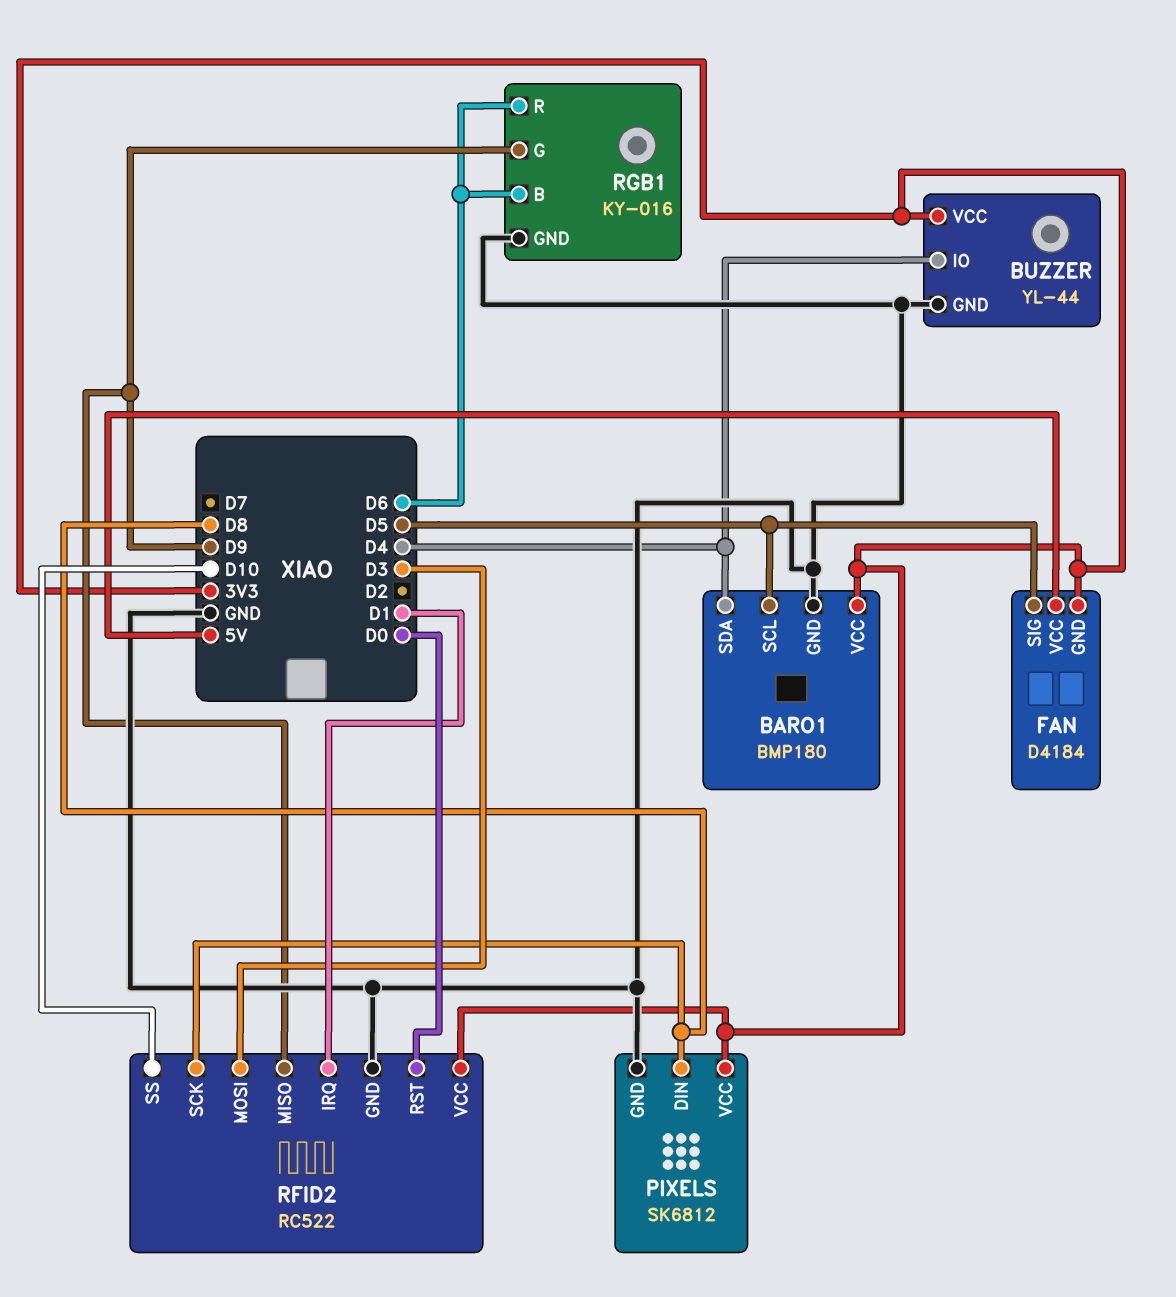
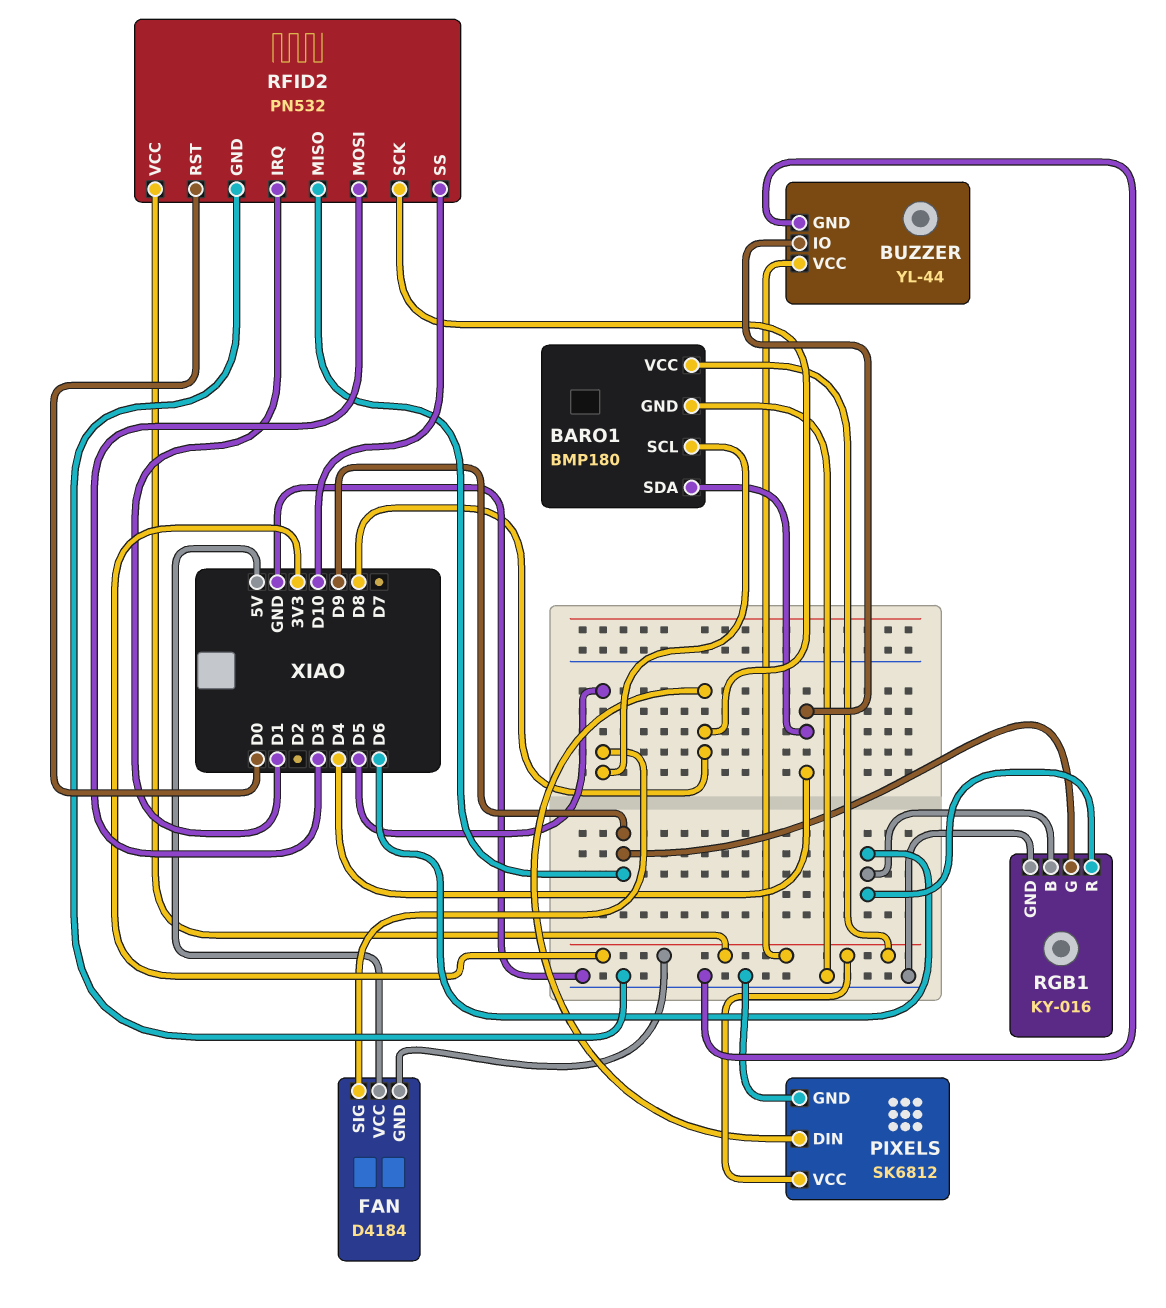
RFID2: RC522 -> PN532

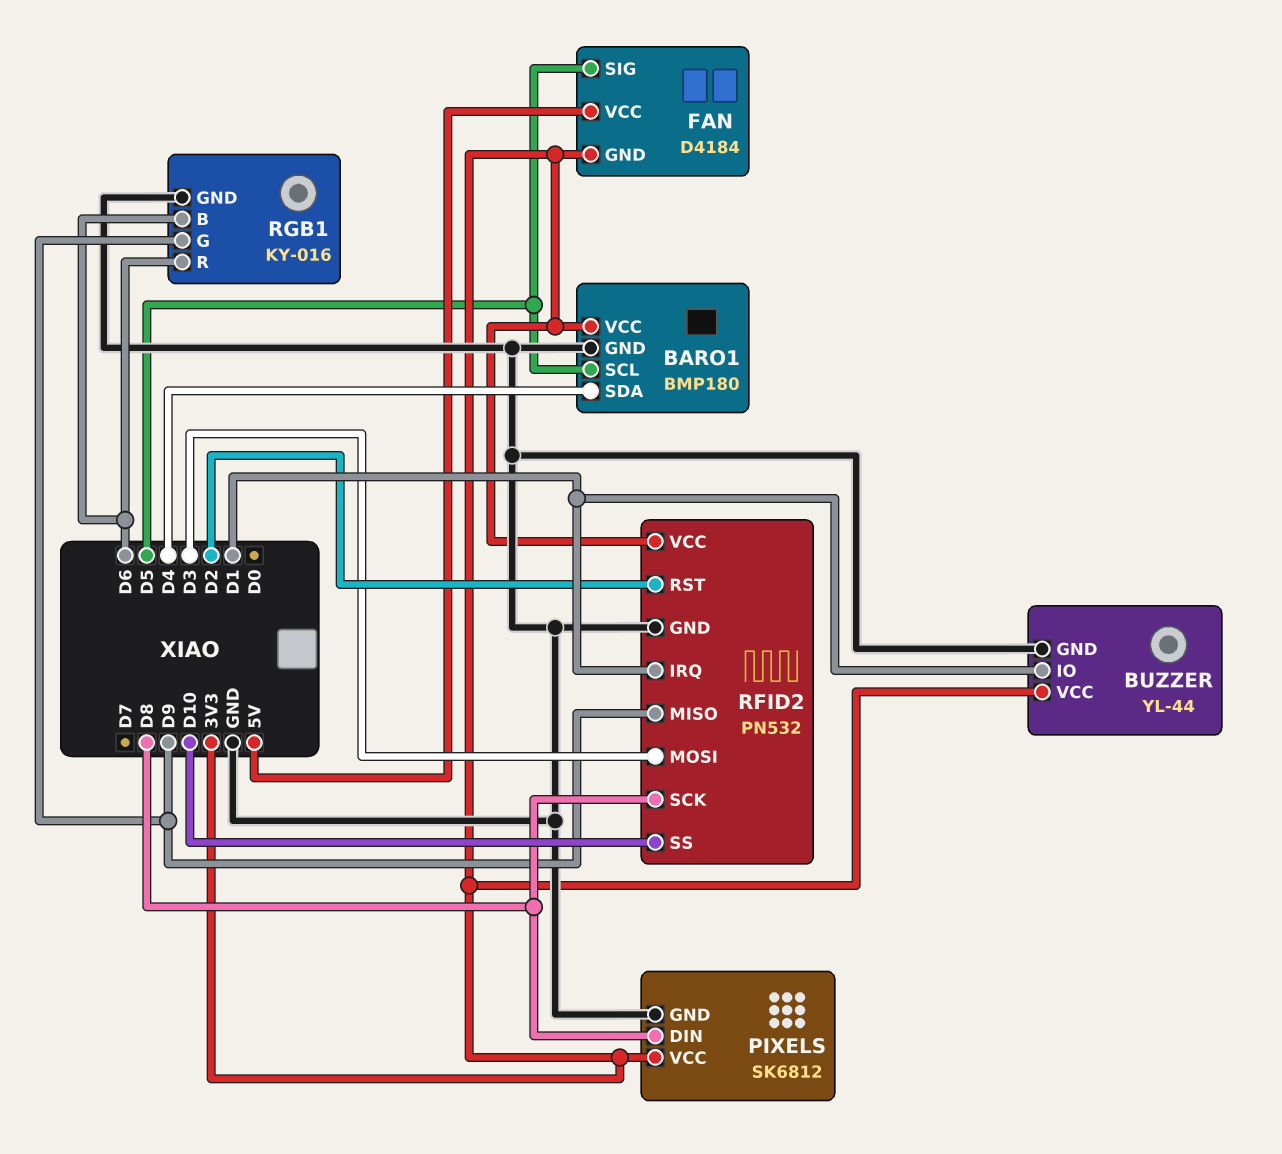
BUZZER pin IO: D4 -> D1
RFID2 pin RST: D0 -> D2

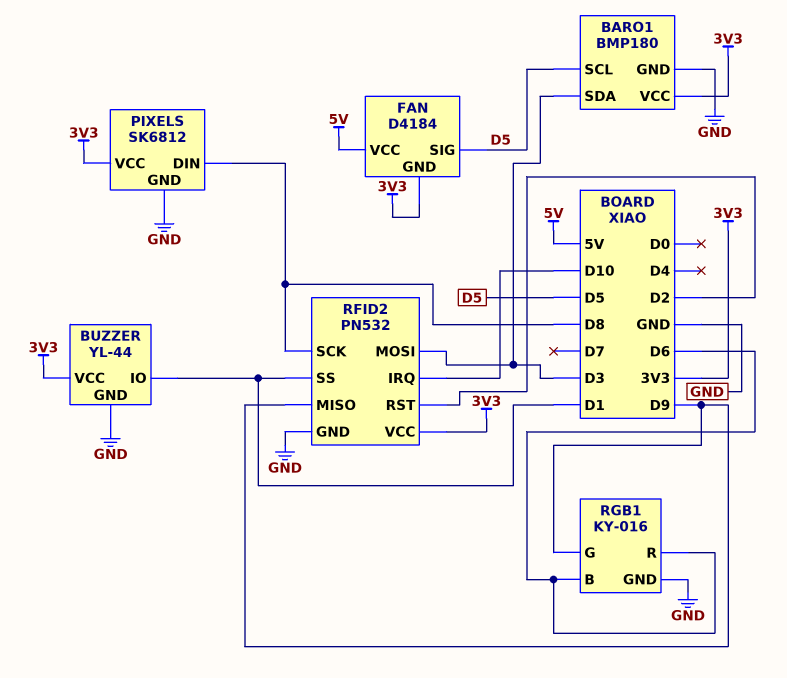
BARO1 pin SDA: D4 -> D3
RFID2 pin IRQ: D1 -> D10
RFID2 pin SS: D10 -> D1

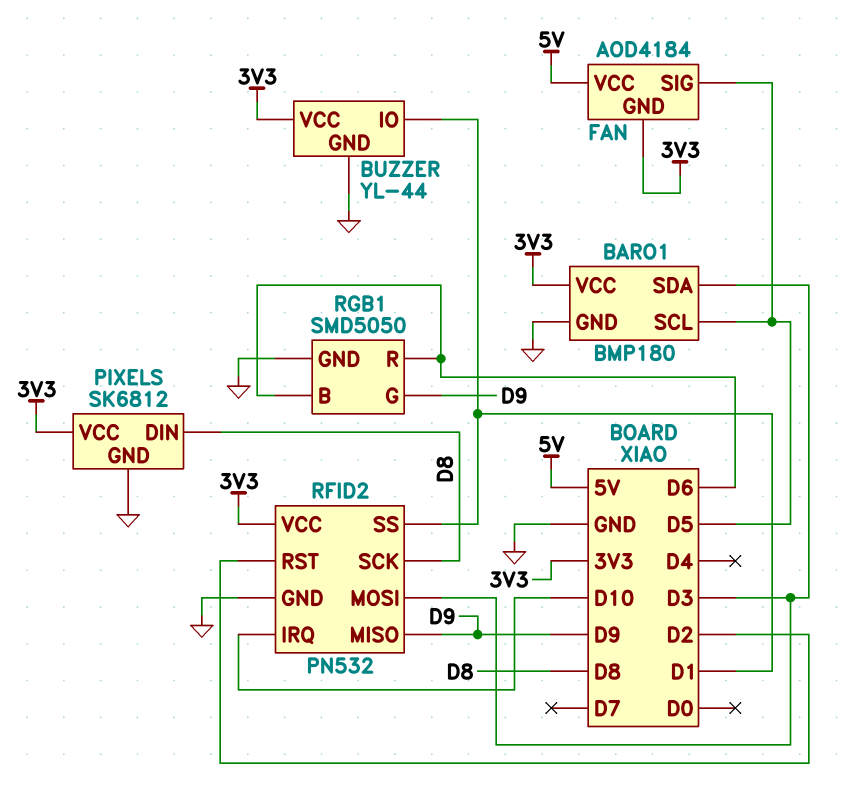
FAN: D4184 -> AOD4184
RGB1: KY-016 -> SMD5050

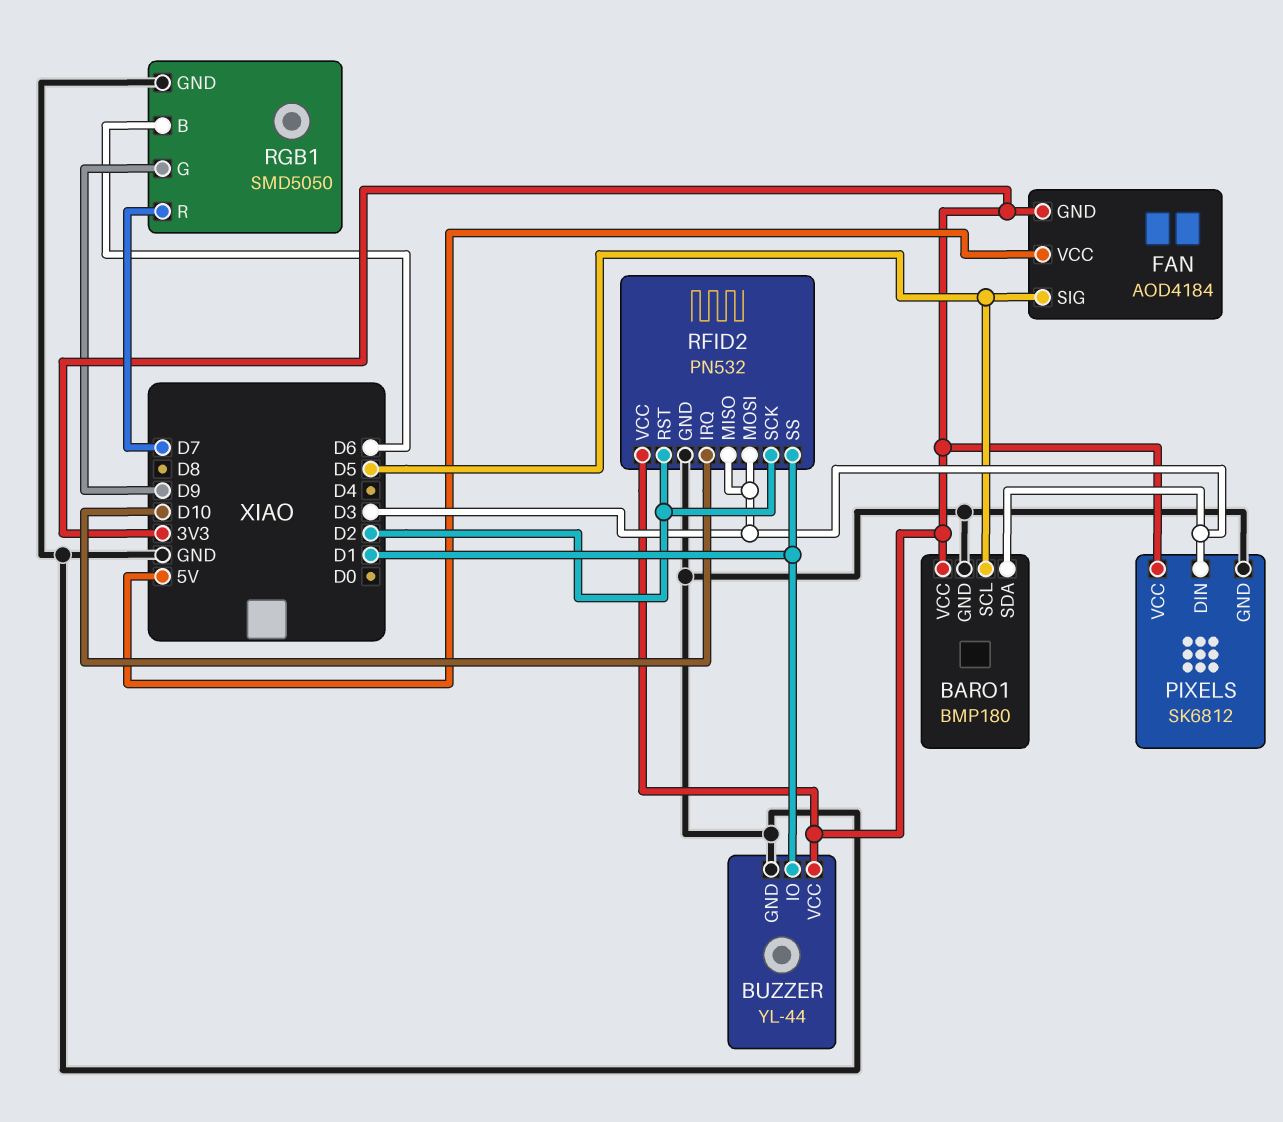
PIXELS pin DIN: D8 -> D3
RFID2 pin MISO: D9 -> D3
RFID2 pin SCK: D8 -> D2
RGB1 pin R: D6 -> D7

